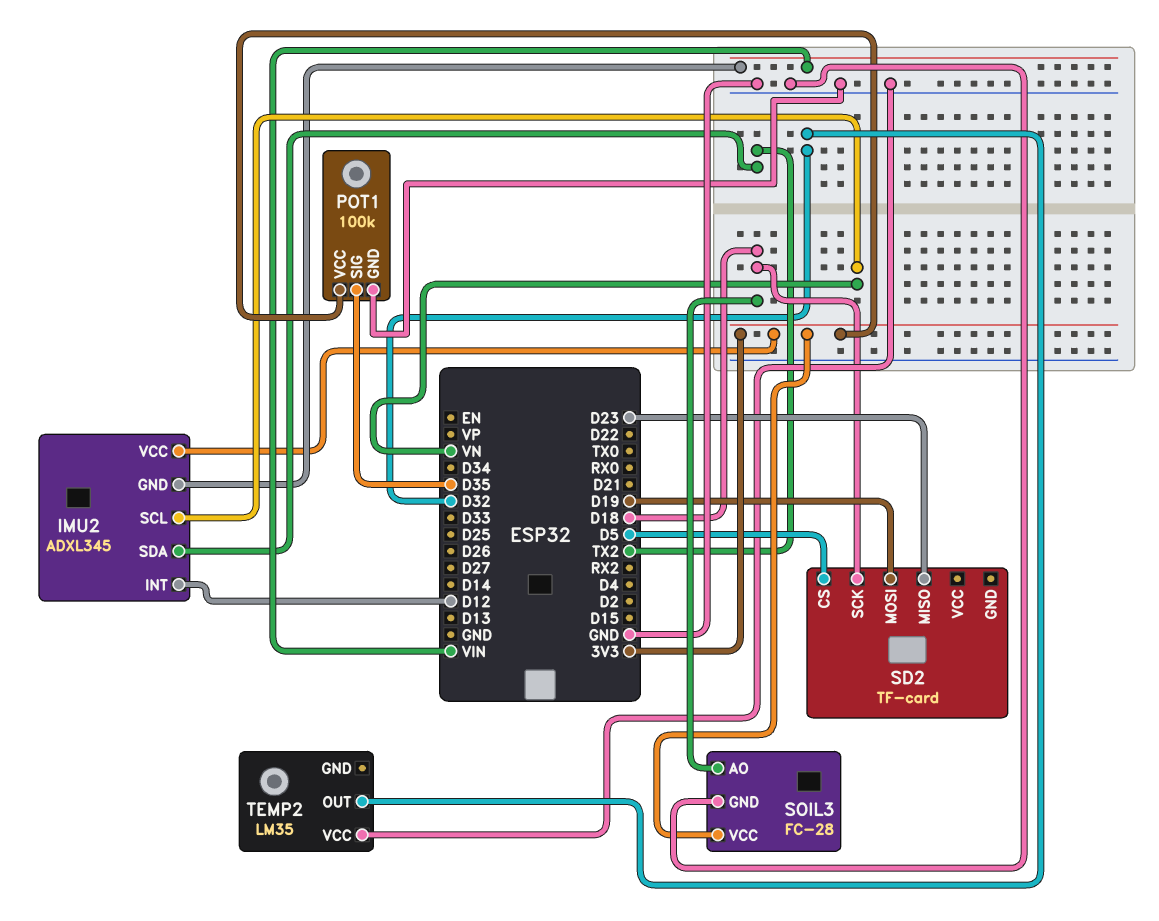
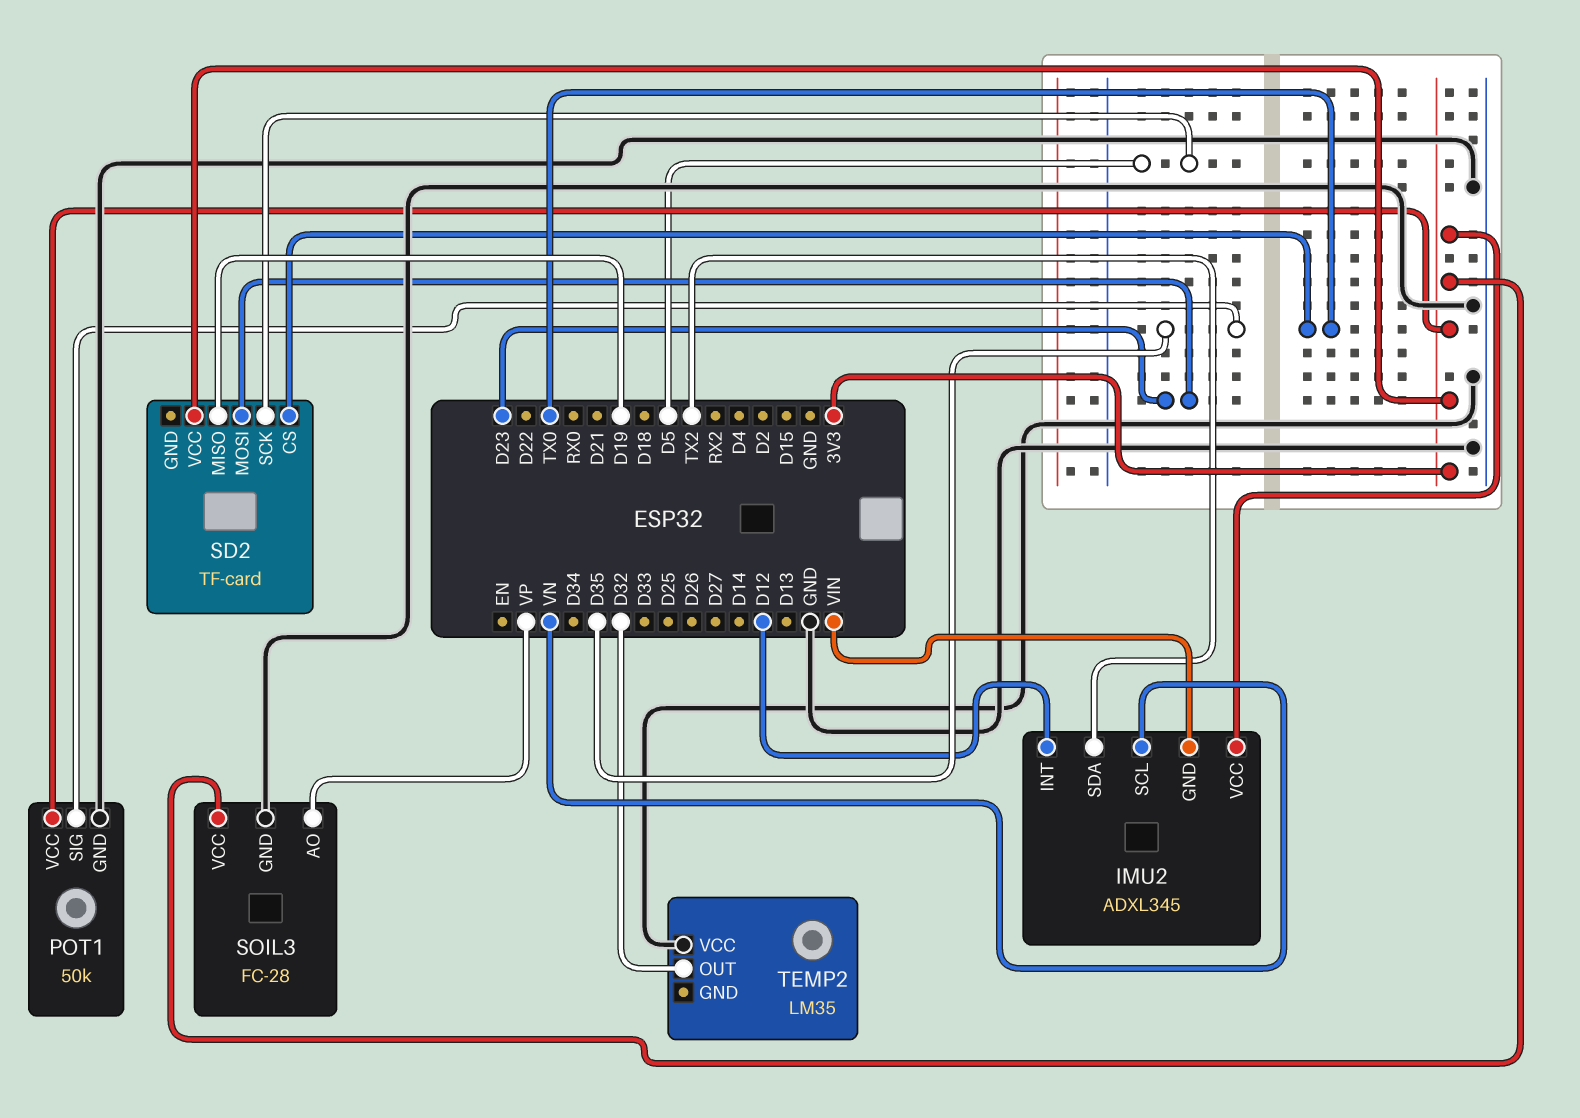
POT1: 100k -> 50k
SD2 pin CS: D5 -> TX0
SD2 pin MISO: D23 -> D19
SD2 pin MOSI: D19 -> D23
SD2 pin SCK: D18 -> D5
SD2 pin VCC: none -> 3V3
SOIL3 pin AO: D18 -> VP

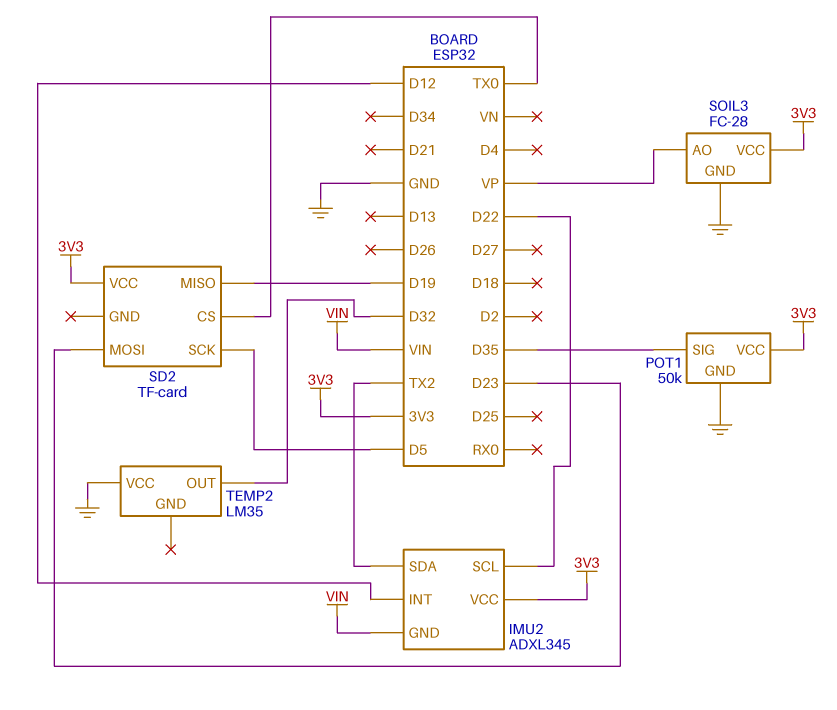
IMU2 pin SCL: VN -> D22

